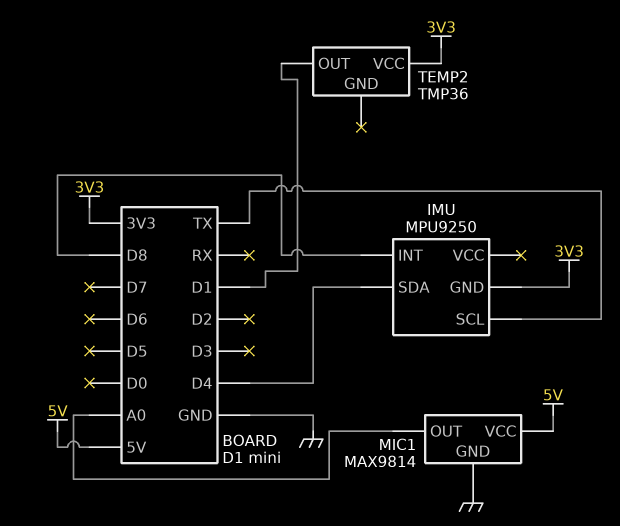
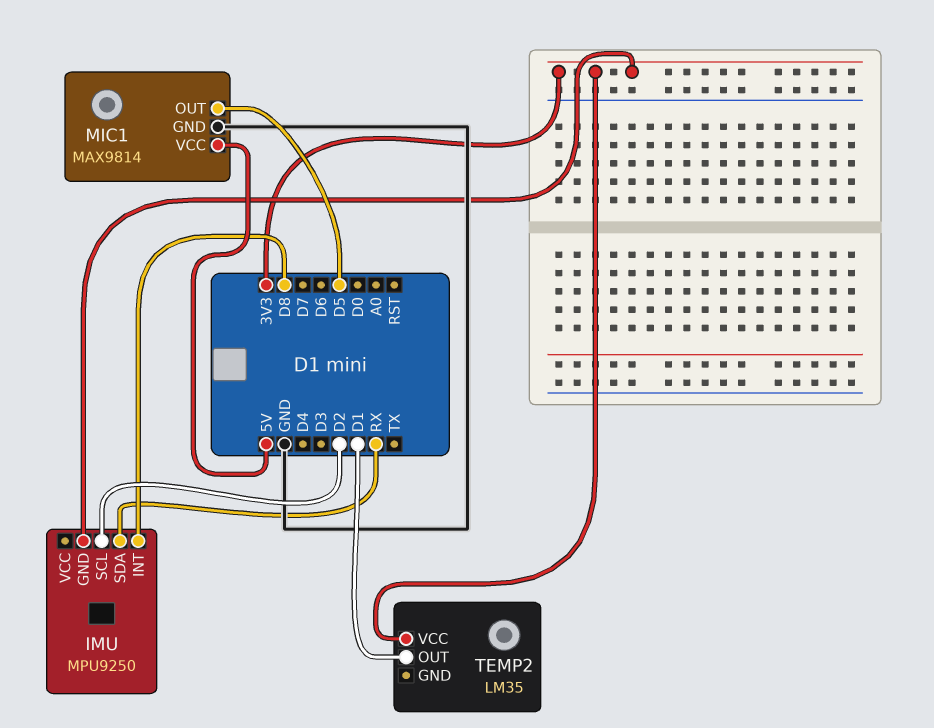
IMU pin SCL: TX -> D2
IMU pin SDA: D4 -> RX
MIC1 pin OUT: A0 -> D5
TEMP2: TMP36 -> LM35

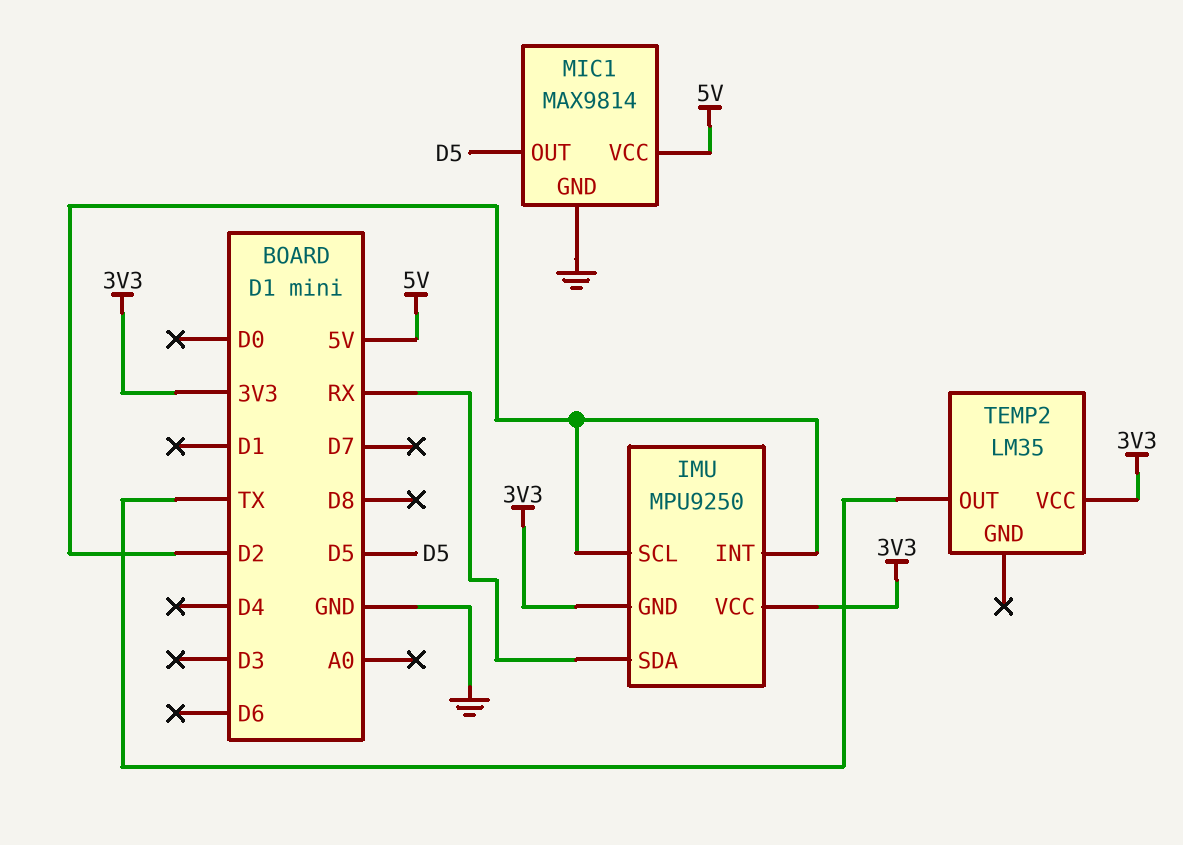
IMU pin INT: D8 -> D2
IMU pin VCC: none -> 3V3
TEMP2 pin OUT: D1 -> TX

